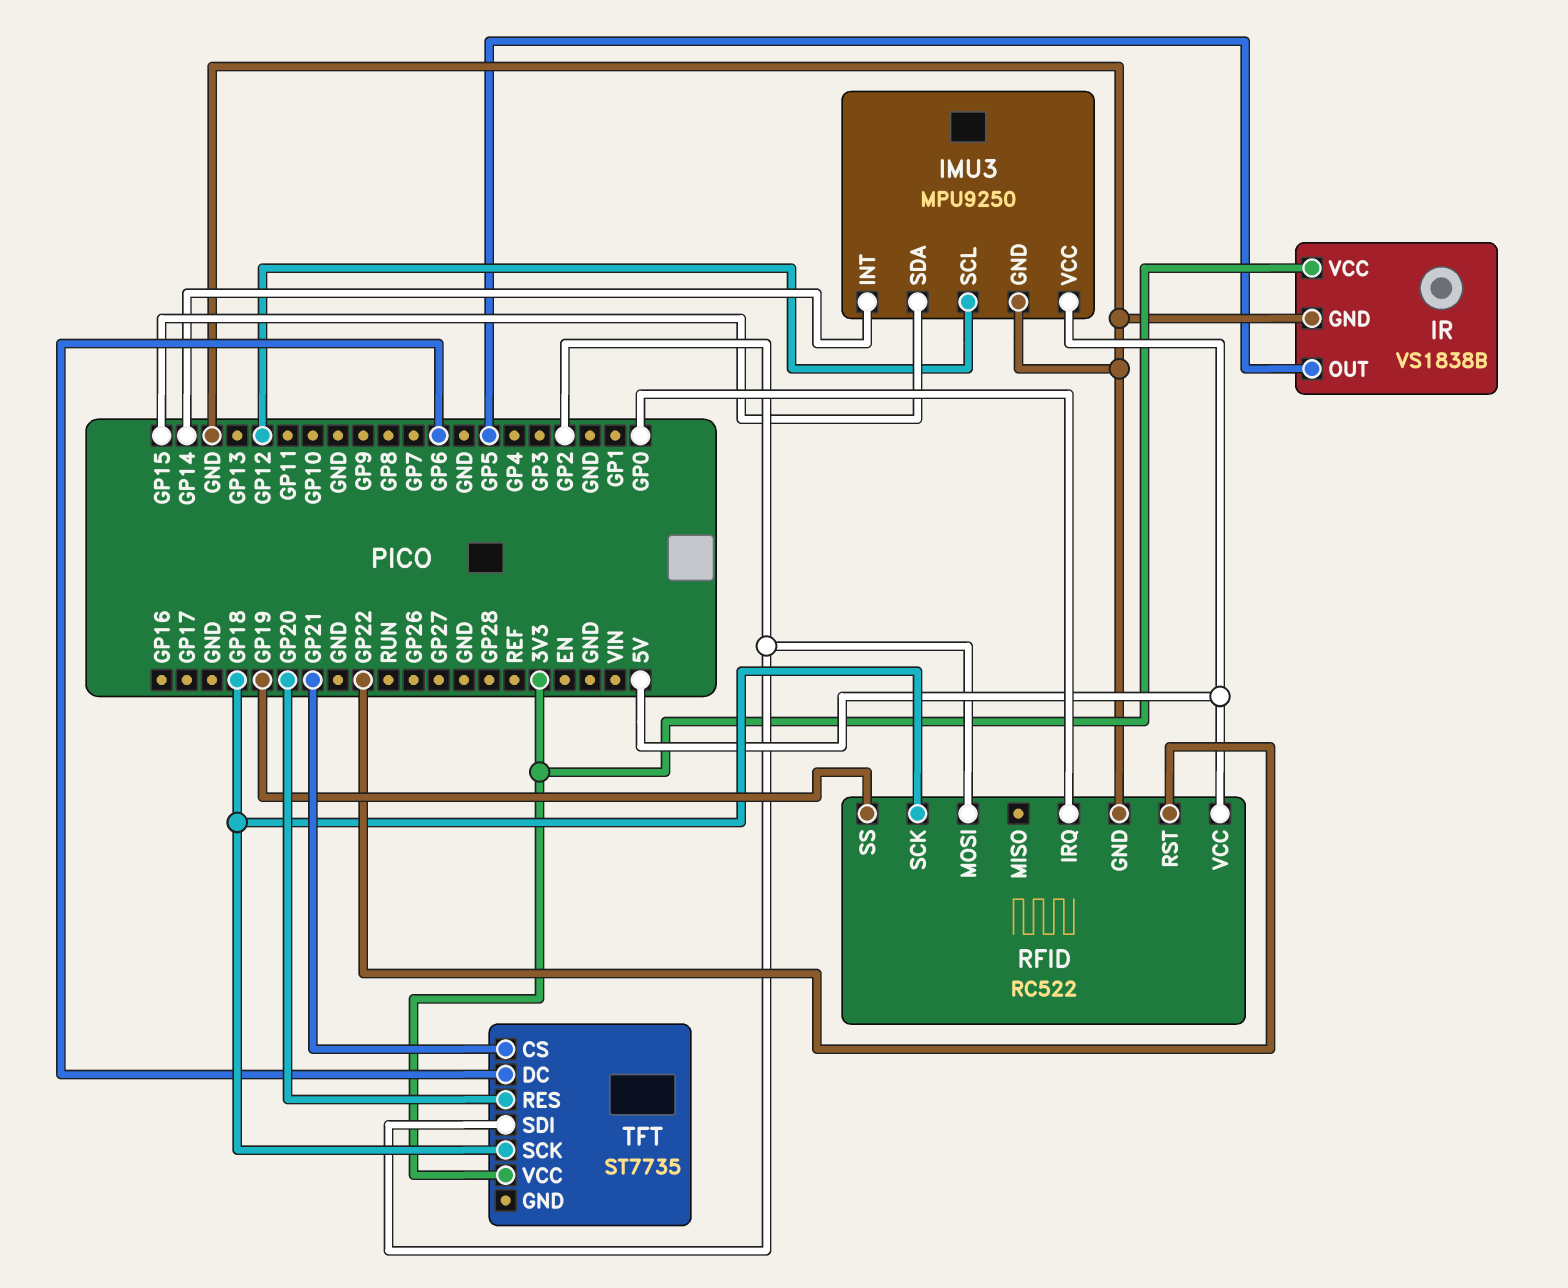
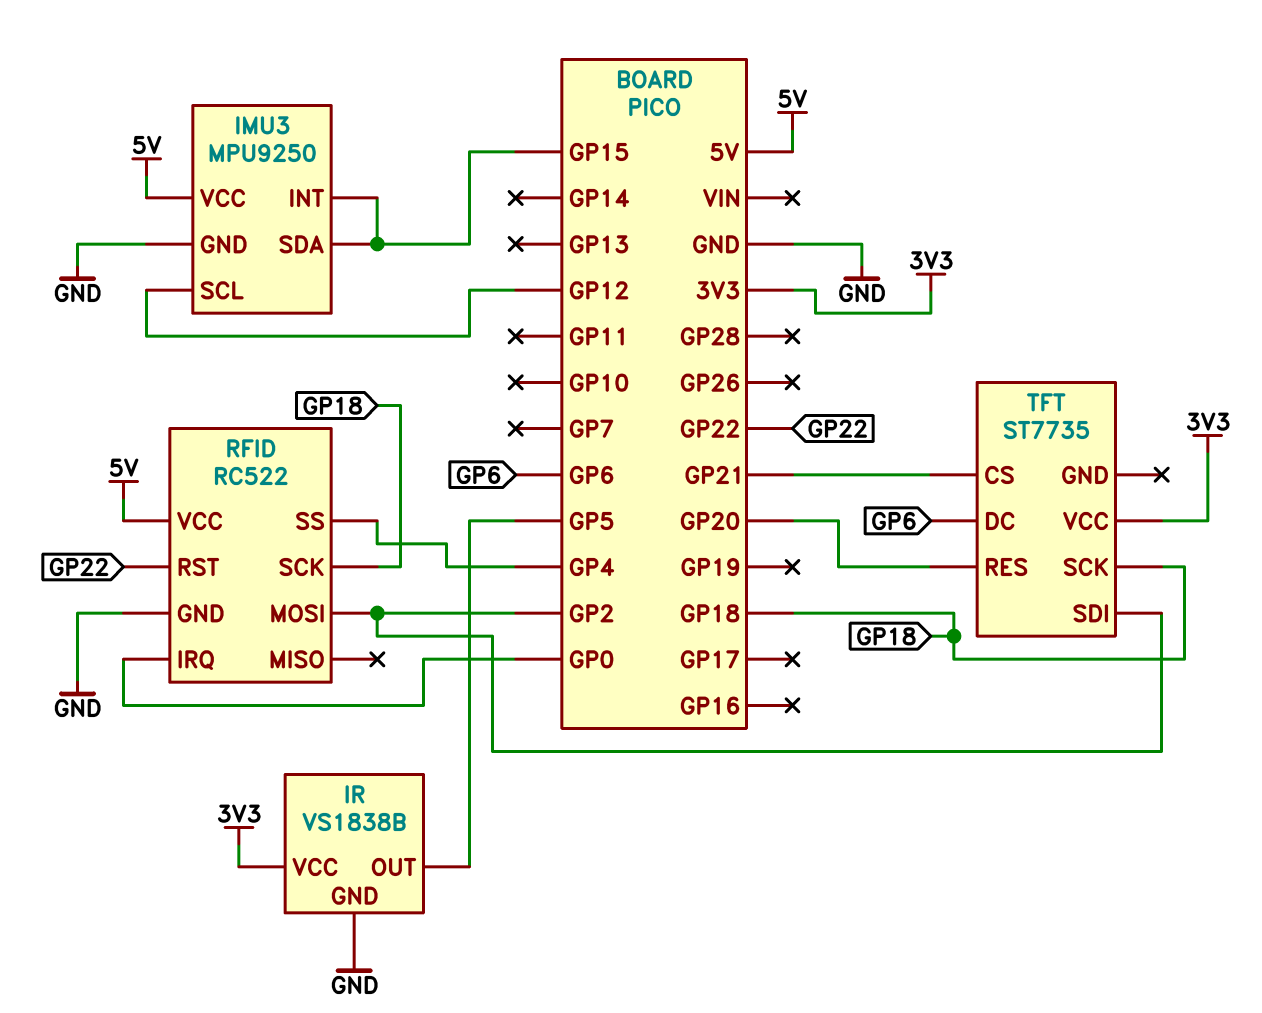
IMU3 pin INT: GP14 -> GP15
RFID pin SS: GP19 -> GP4

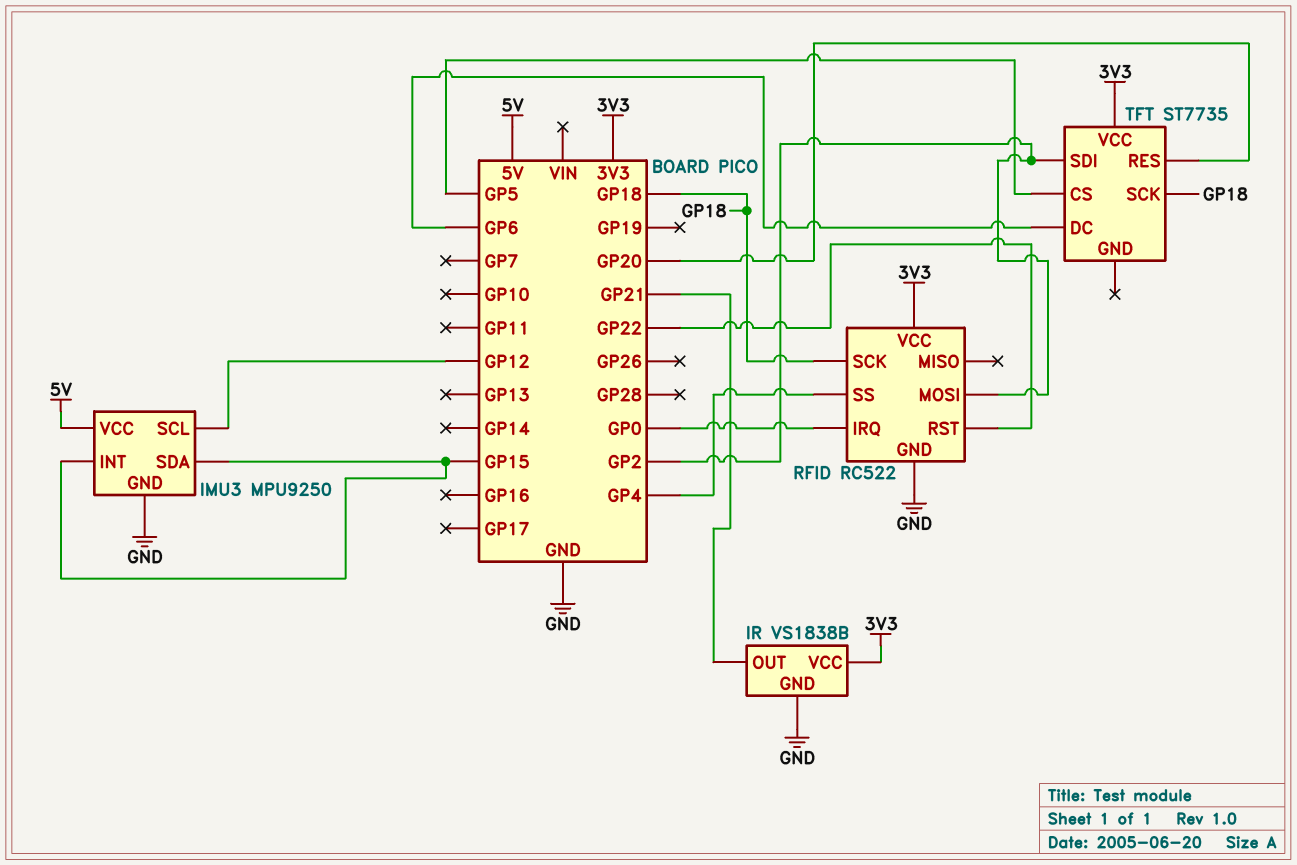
IR pin OUT: GP5 -> GP21
RFID pin VCC: 5V -> 3V3
TFT pin CS: GP21 -> GP5

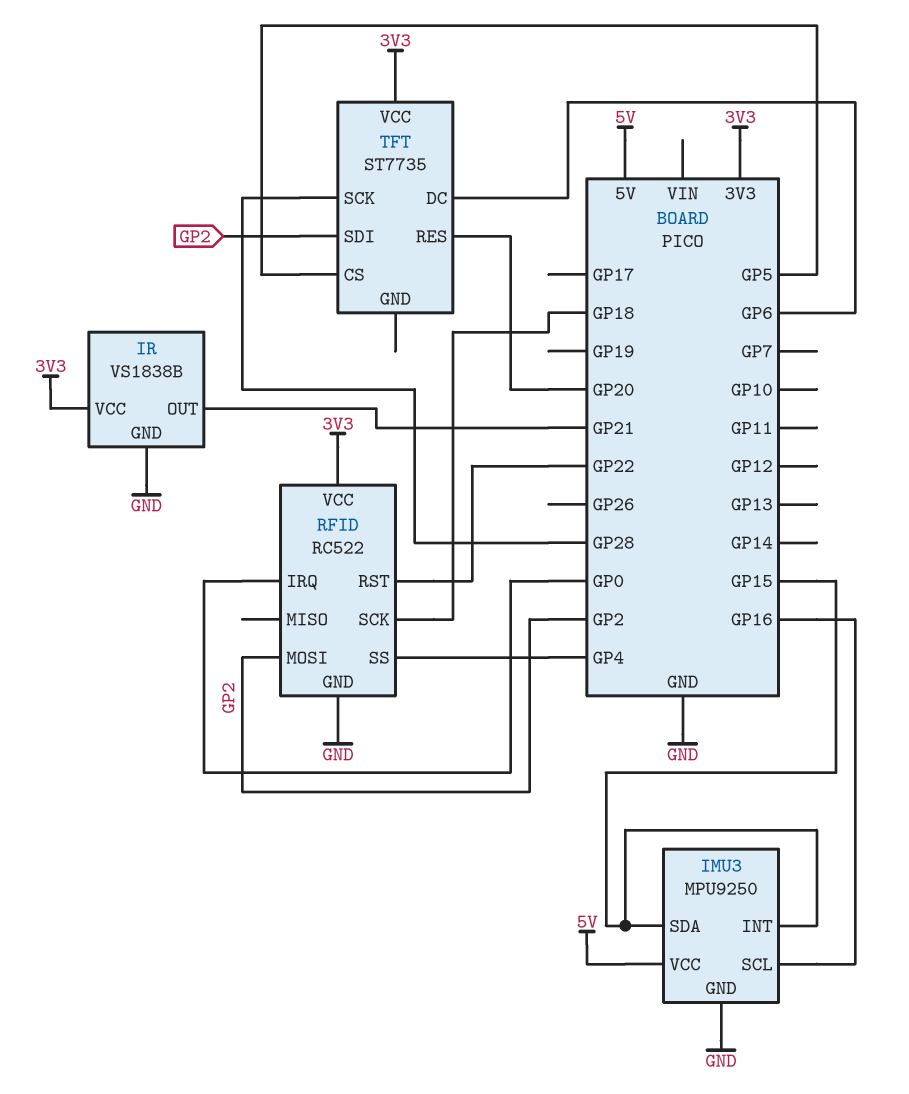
IMU3 pin SCL: GP12 -> GP16
TFT pin SCK: GP18 -> GP28

